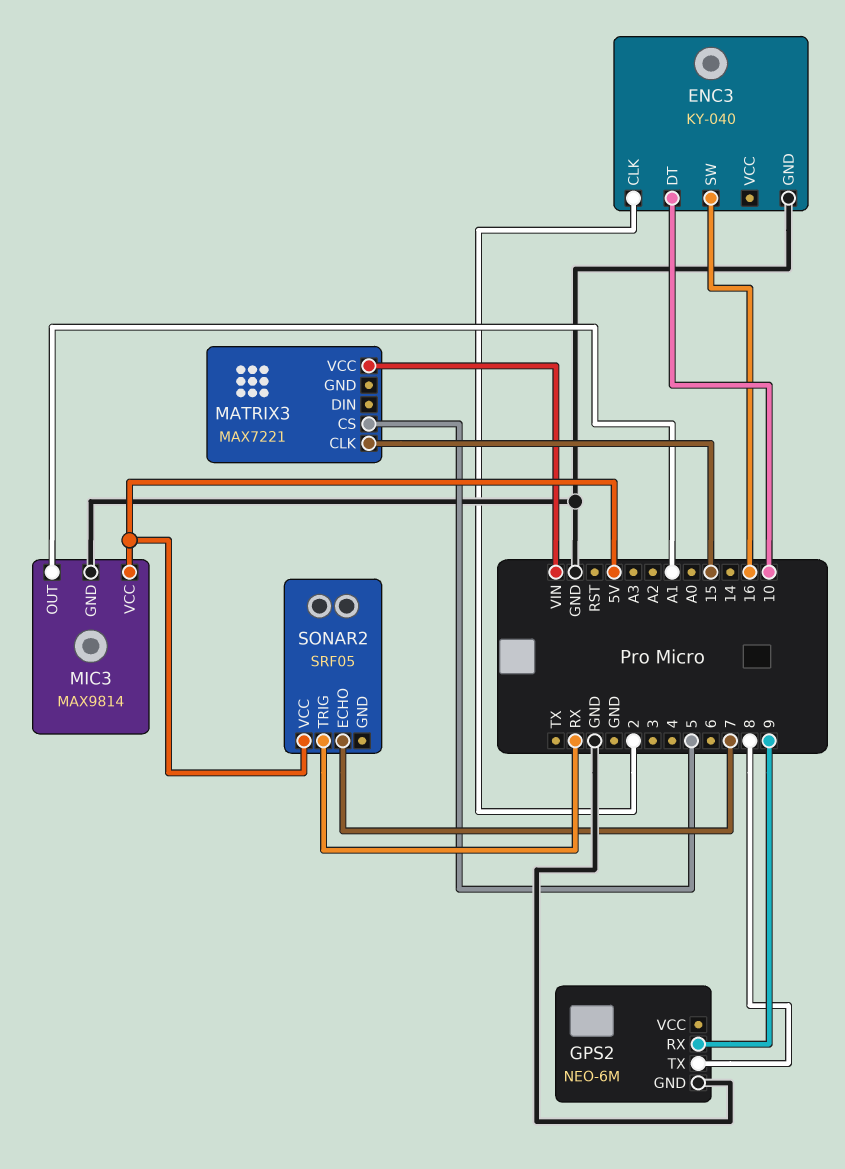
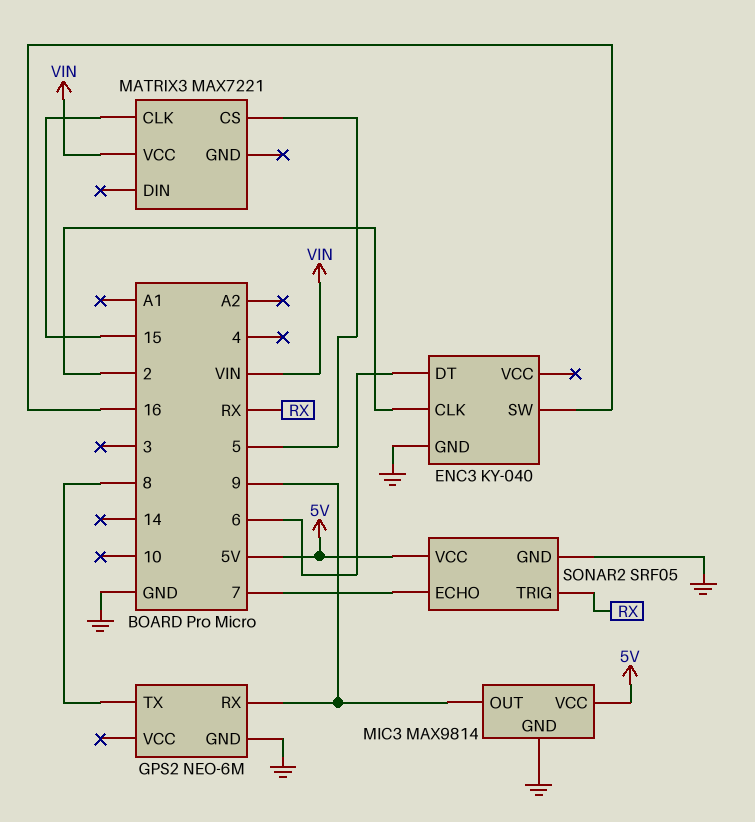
ENC3 pin DT: 10 -> 6
MIC3 pin OUT: A1 -> 9
SONAR2 pin GND: none -> GND

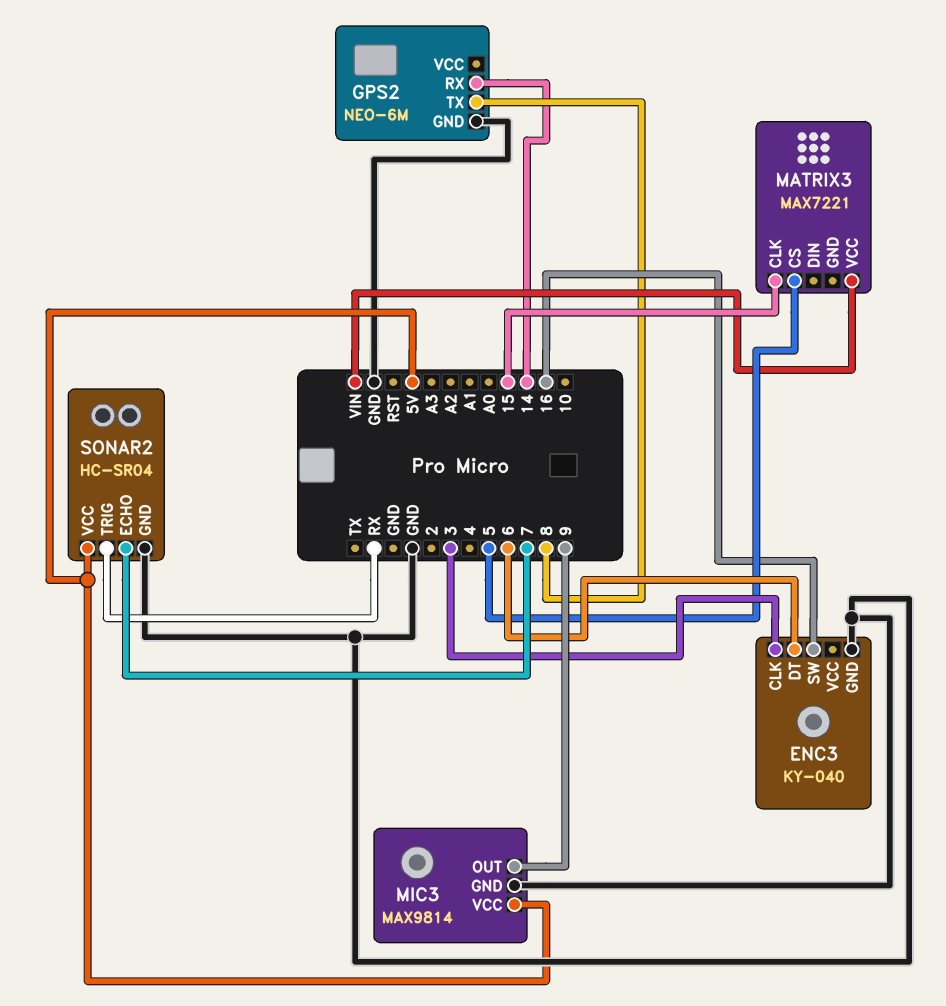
ENC3 pin CLK: 2 -> 3
GPS2 pin RX: 9 -> 14
SONAR2: SRF05 -> HC-SR04

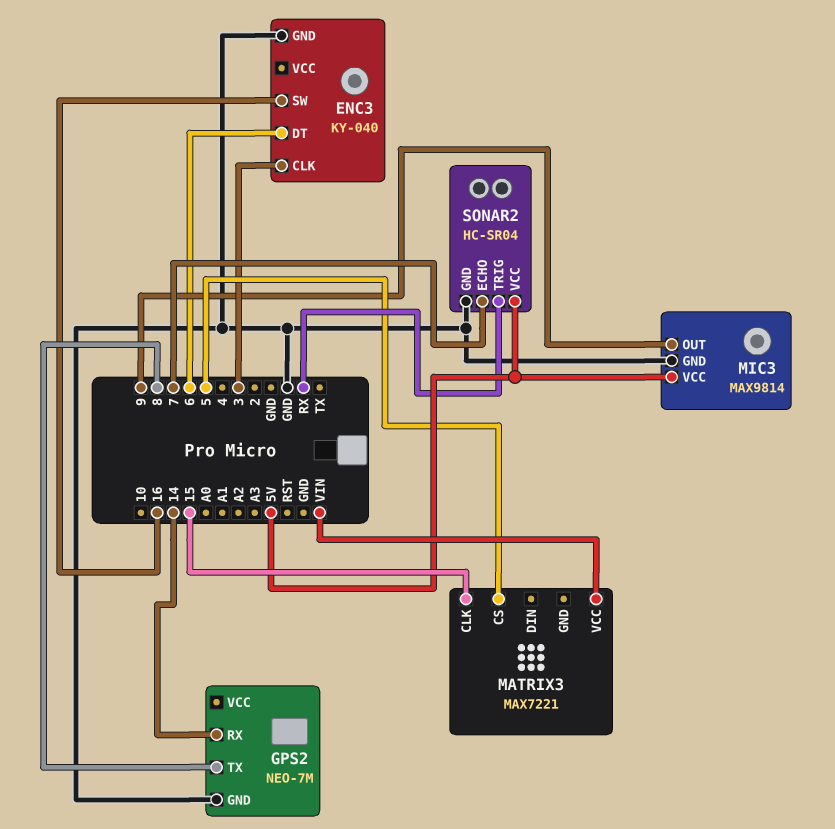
GPS2: NEO-6M -> NEO-7M

